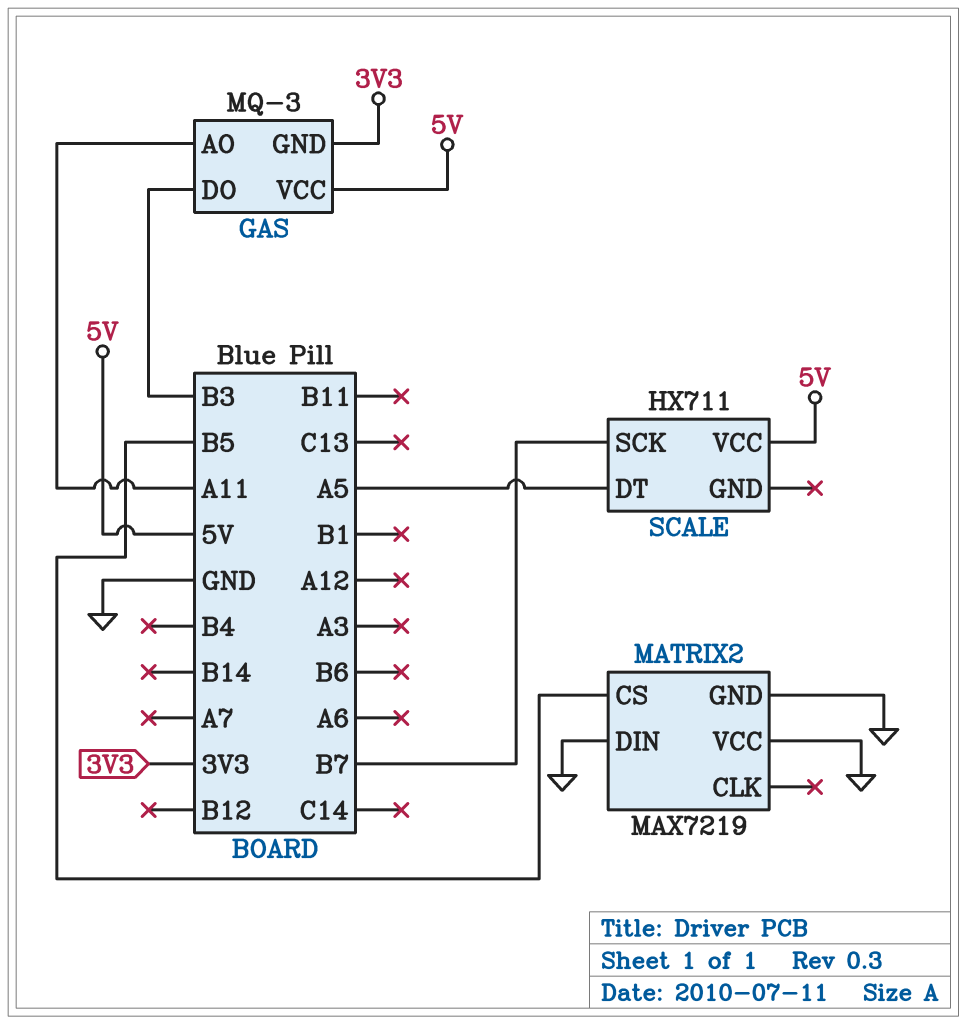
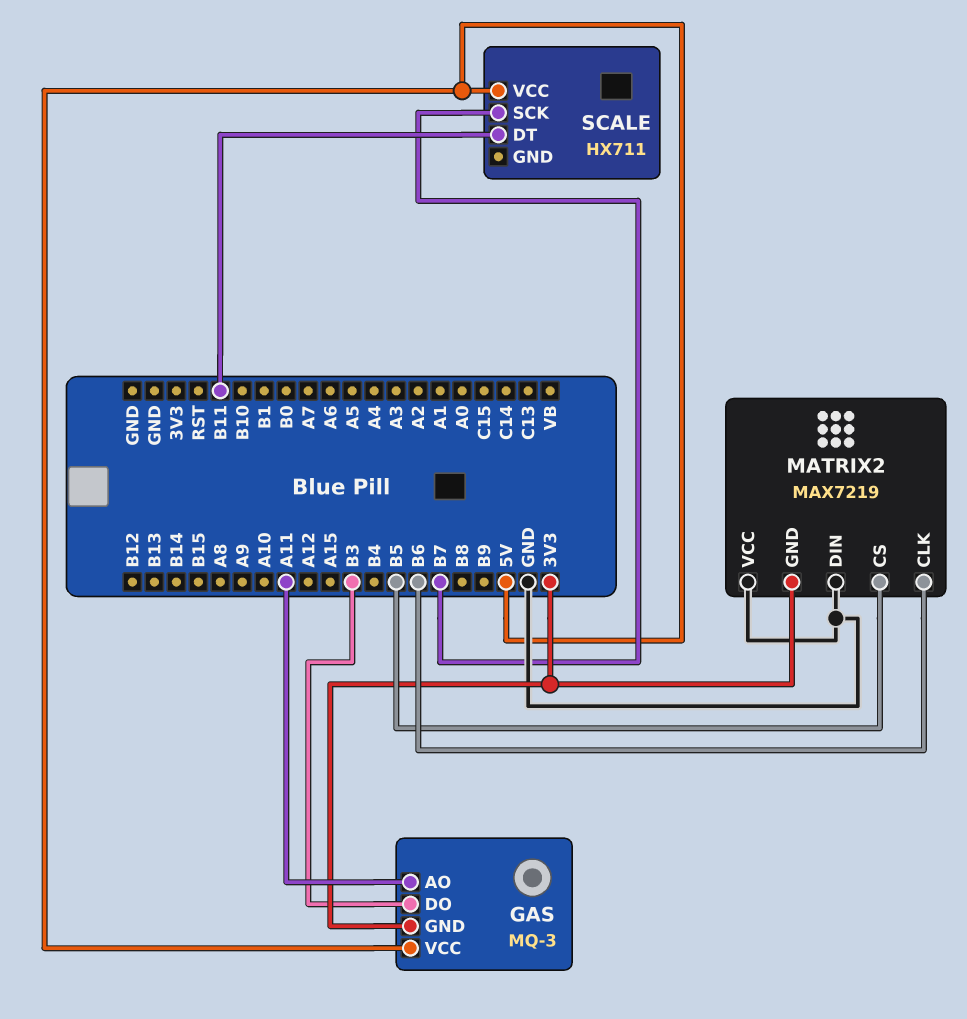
MATRIX2 pin CLK: none -> B6
MATRIX2 pin GND: GND -> 3V3
SCALE pin DT: A5 -> B11

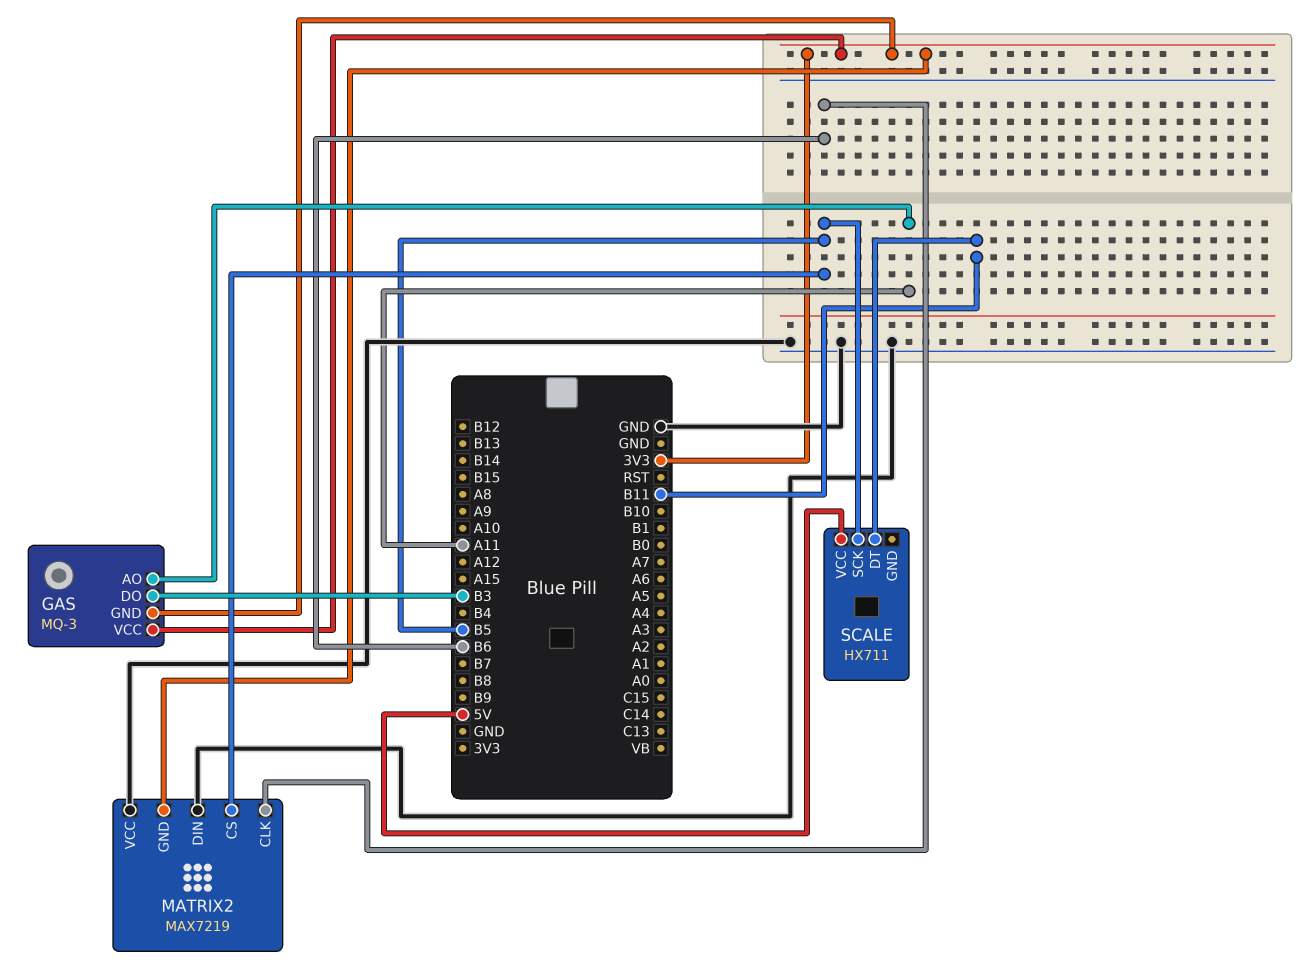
GAS pin VCC: 5V -> 3V3
SCALE pin SCK: B7 -> B5

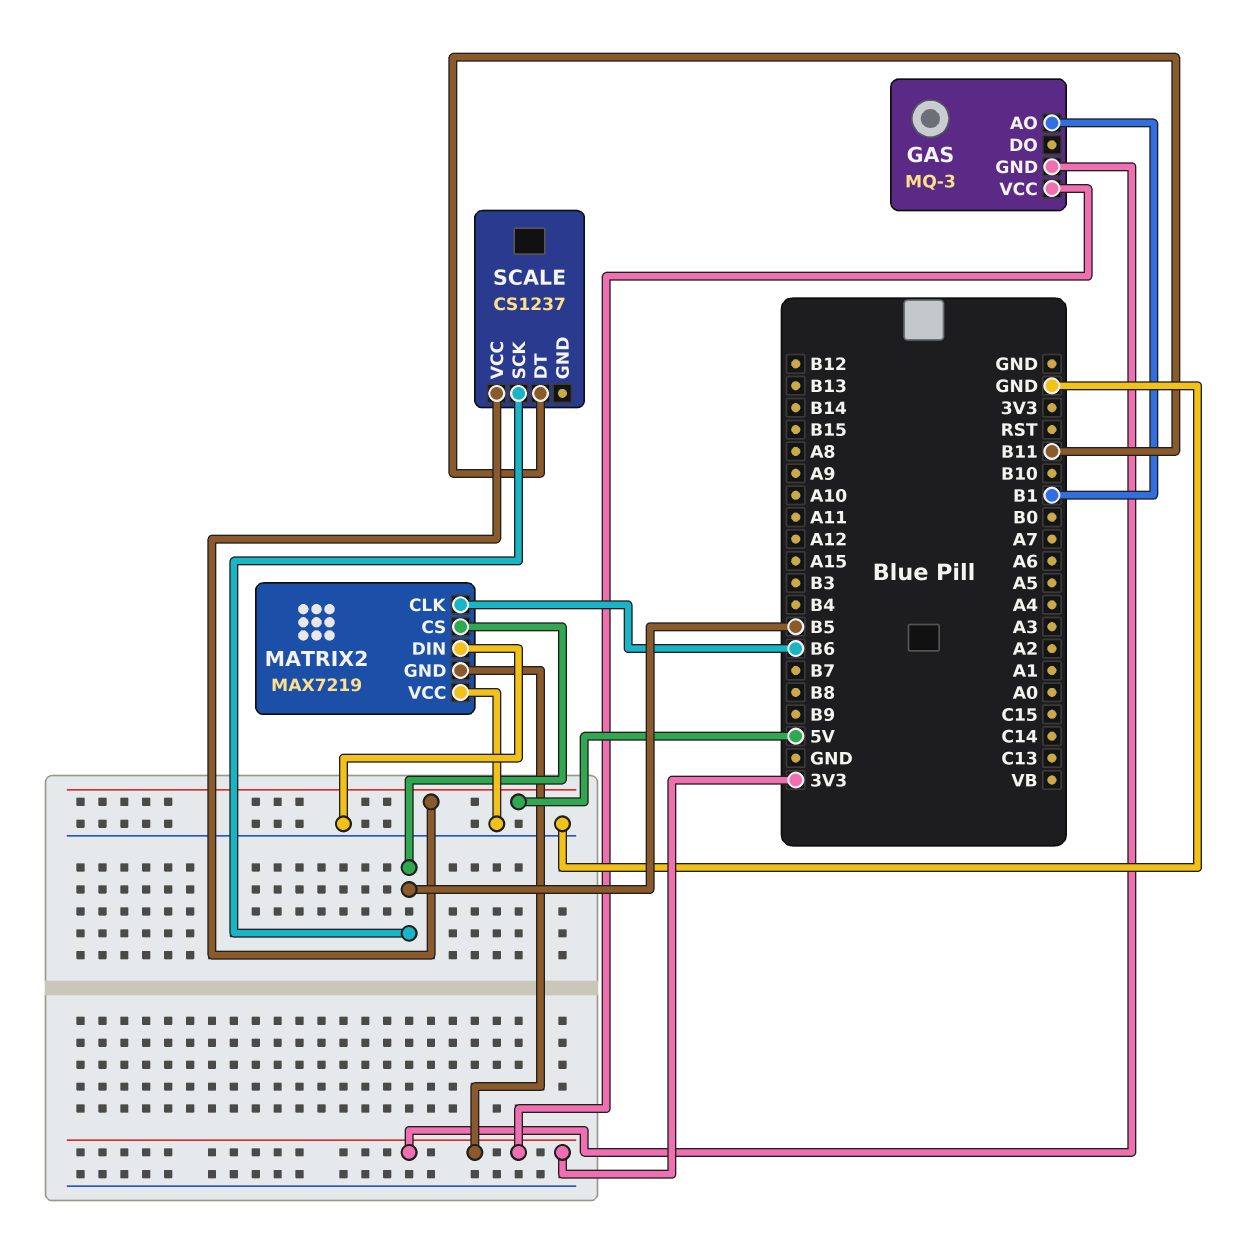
GAS pin AO: A11 -> B1
GAS pin DO: B3 -> none
SCALE: HX711 -> CS1237

